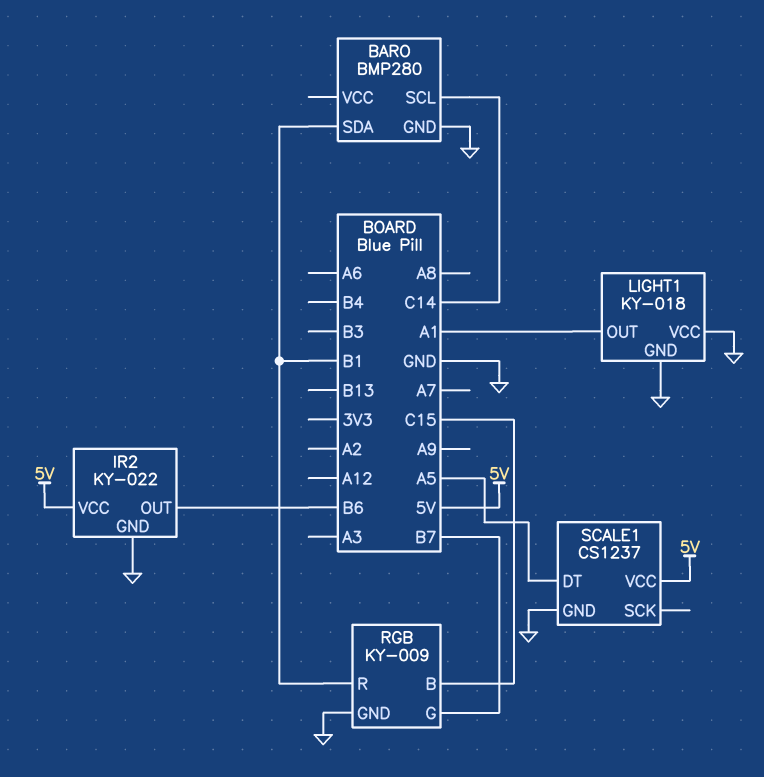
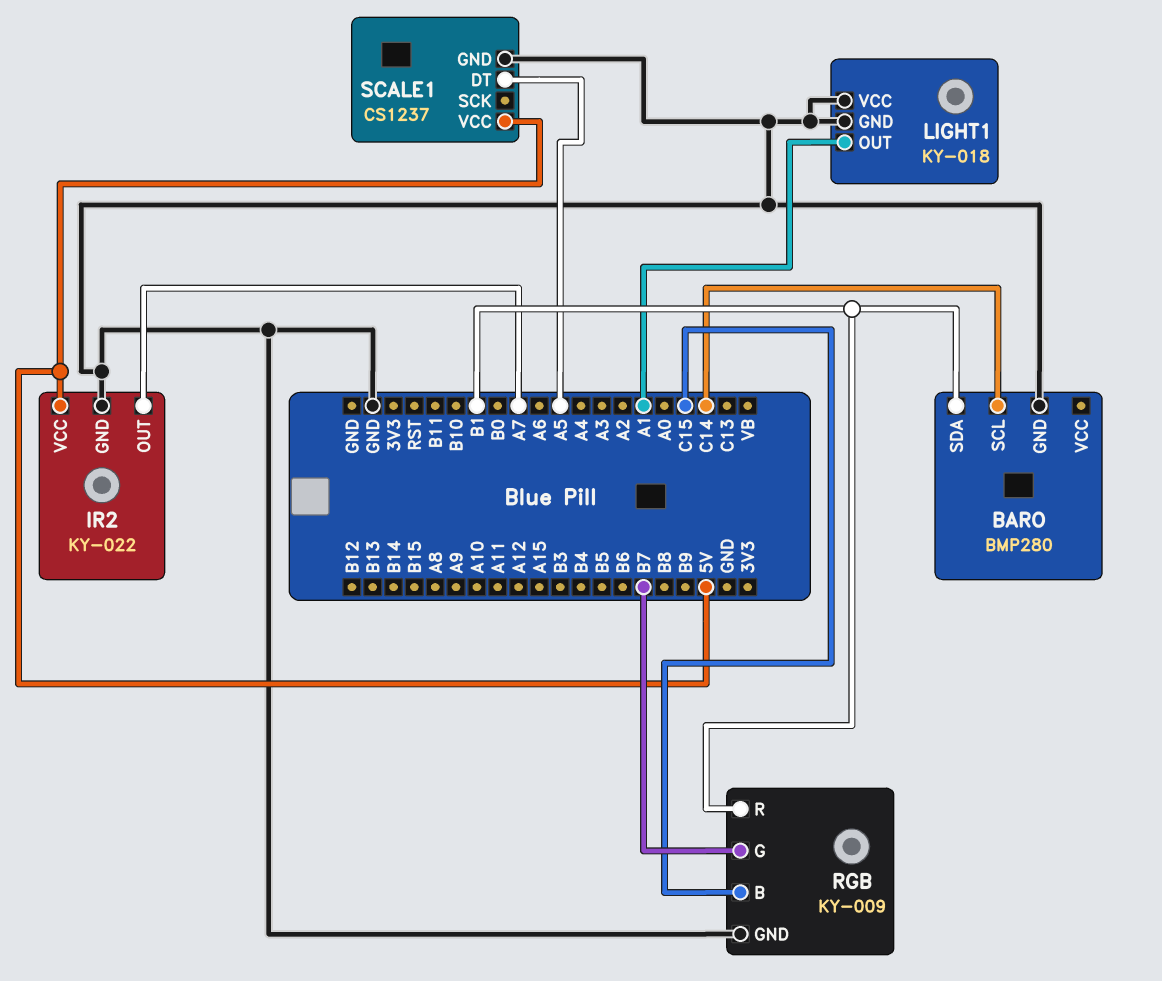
IR2 pin OUT: B6 -> A7

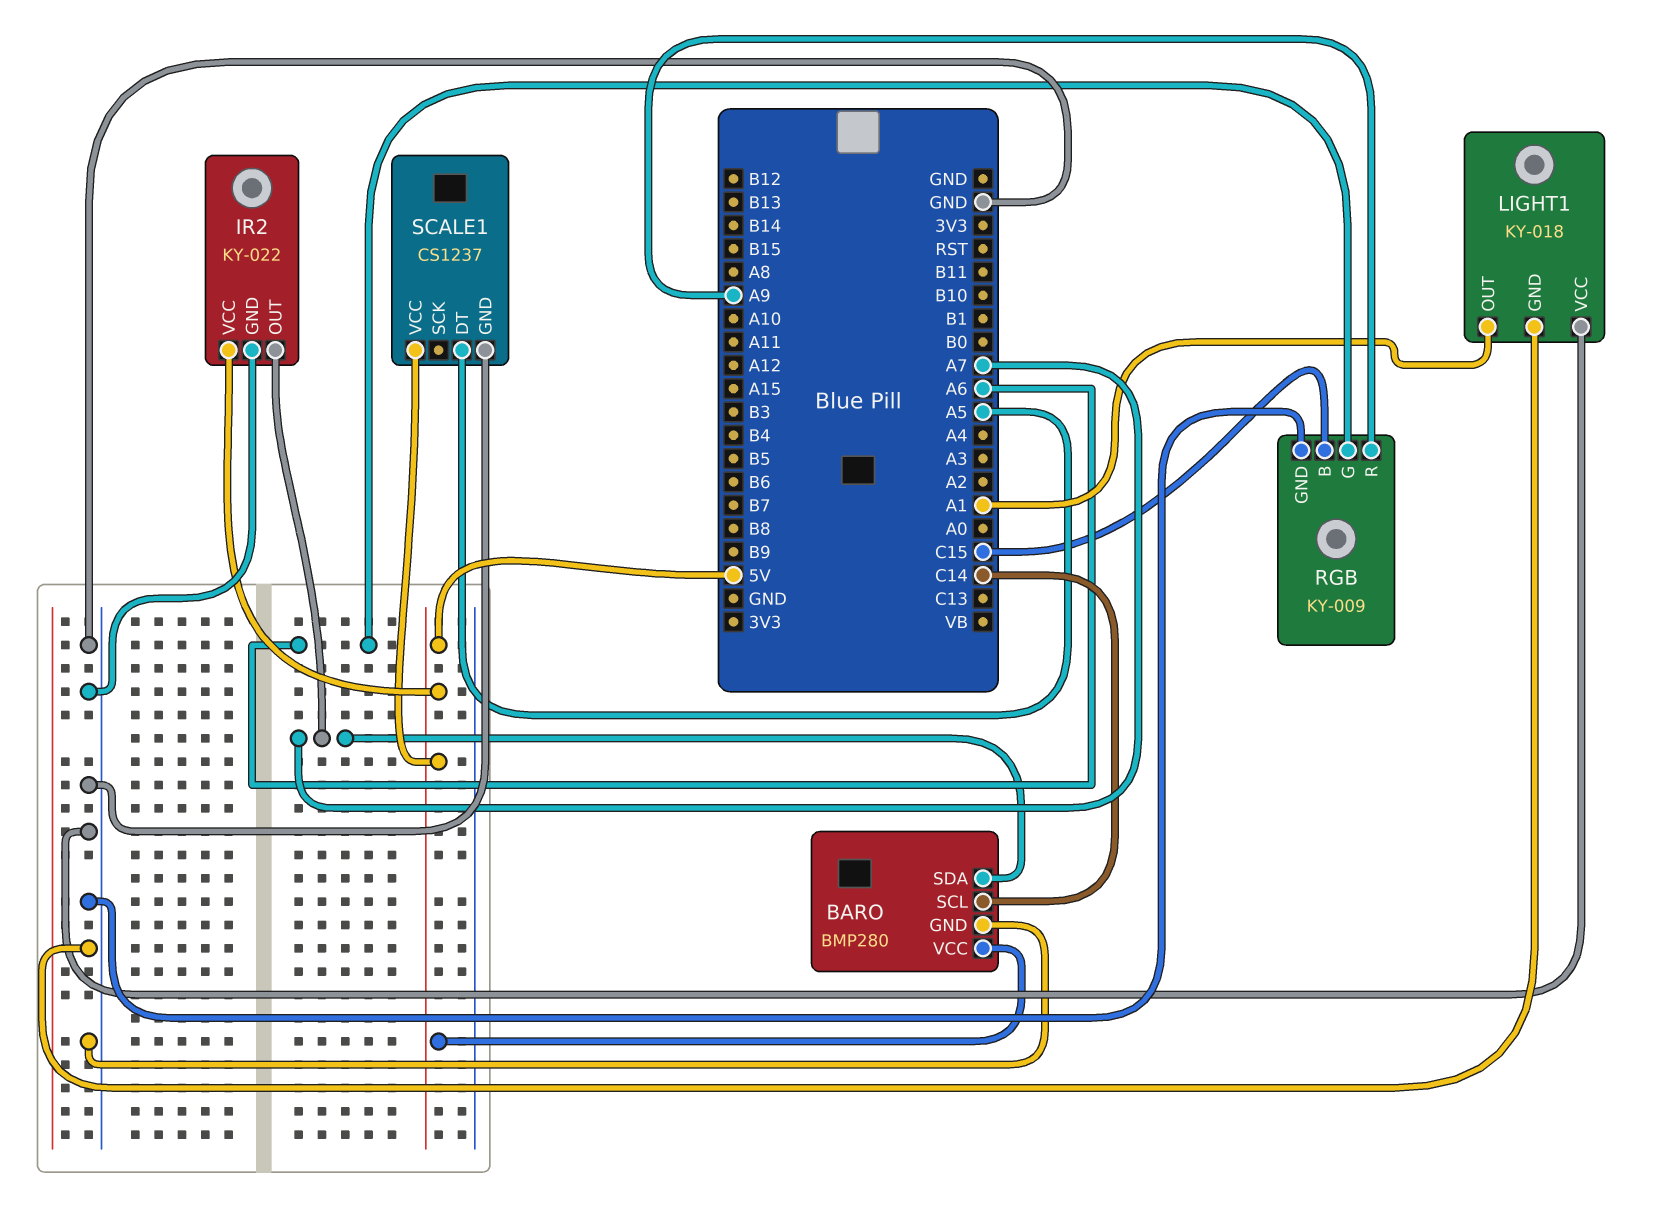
BARO pin SDA: B1 -> A7
BARO pin VCC: none -> 5V
RGB pin G: B7 -> A6
RGB pin R: B1 -> A9

